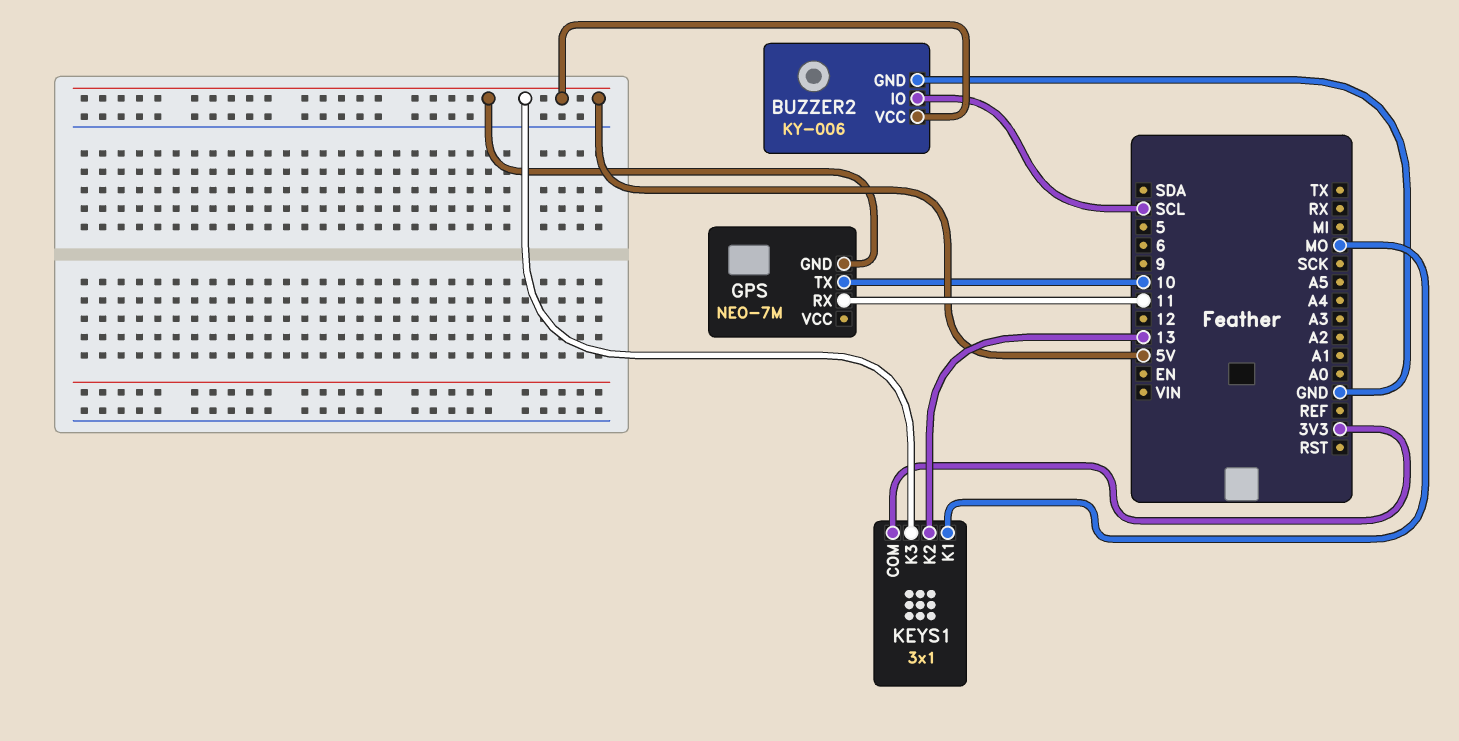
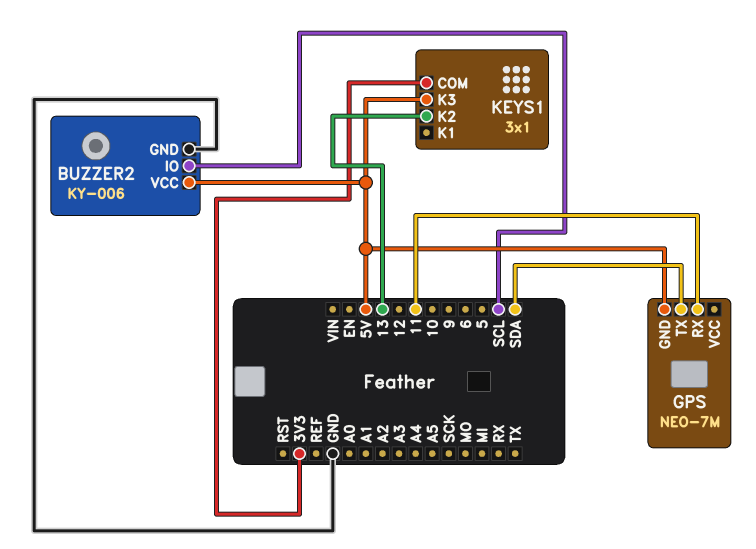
GPS pin TX: 10 -> SDA
KEYS1 pin K1: MO -> none

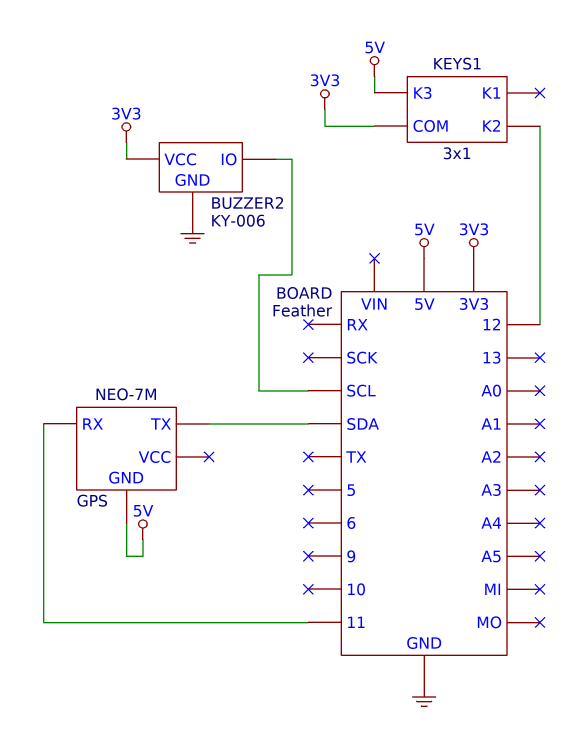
BUZZER2 pin VCC: 5V -> 3V3
KEYS1 pin K2: 13 -> 12

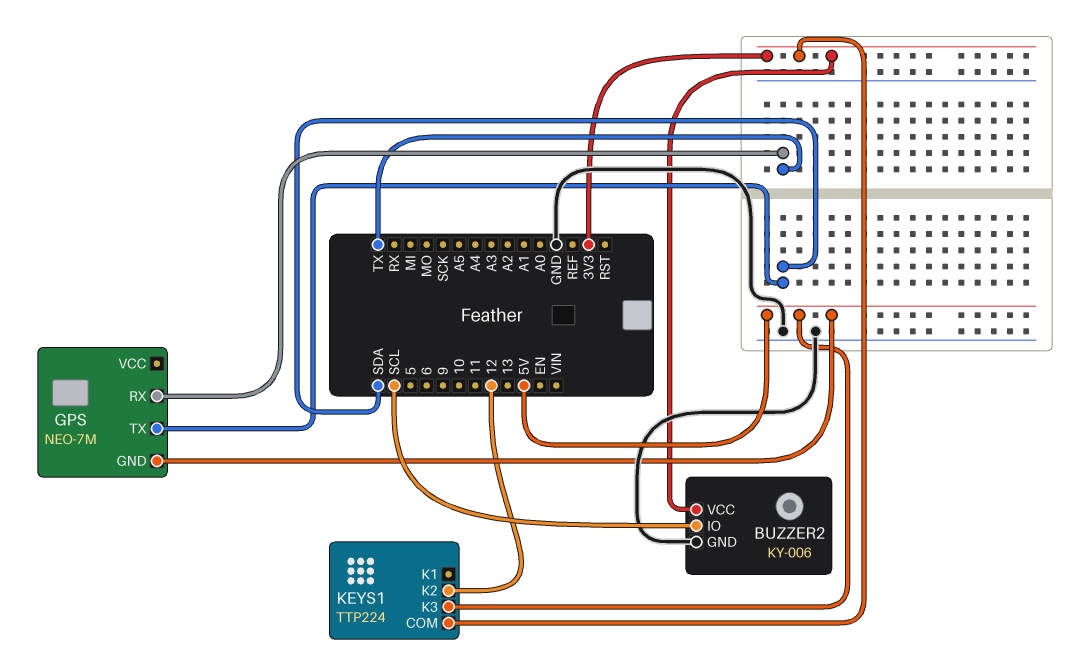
GPS pin RX: 11 -> TX
KEYS1: 3x1 -> TTP224

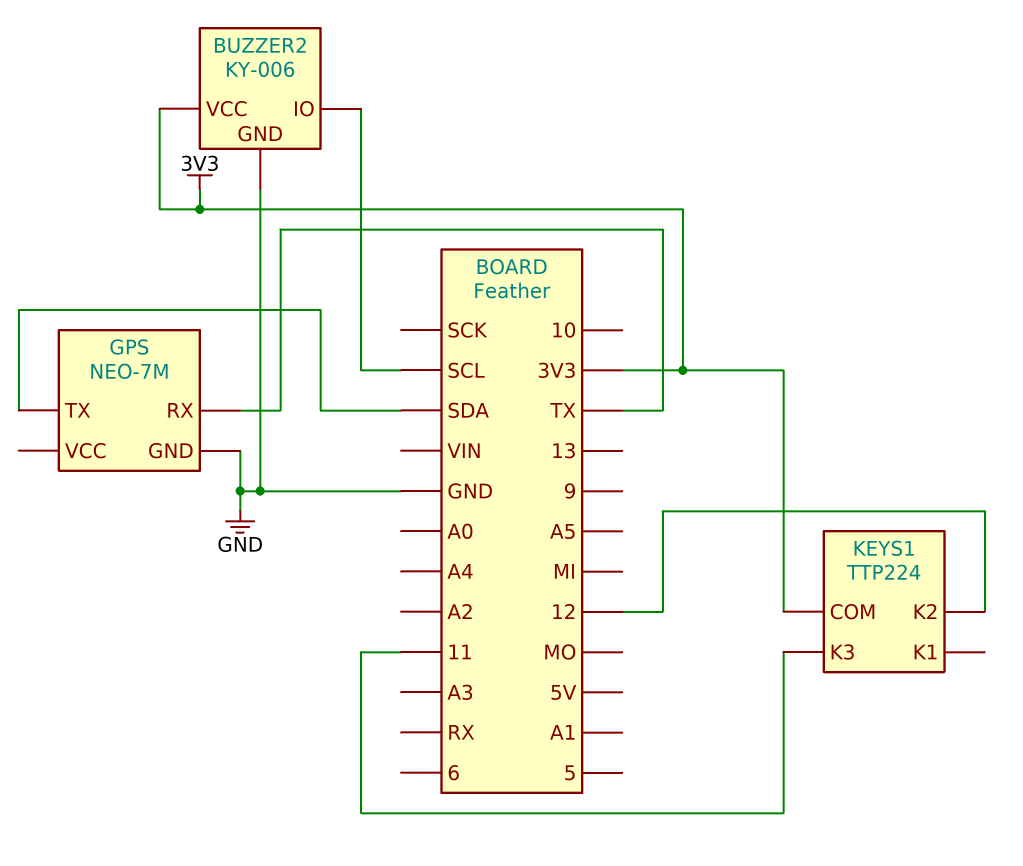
GPS pin GND: 5V -> GND
KEYS1 pin K3: 5V -> 11

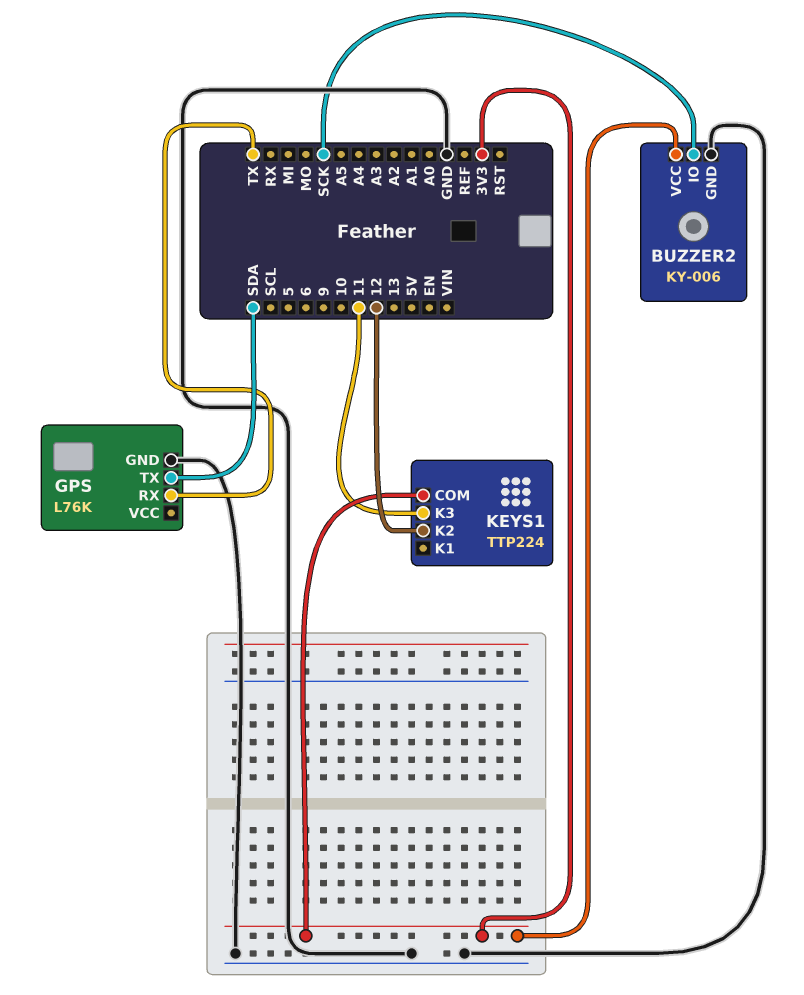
BUZZER2 pin IO: SCL -> SCK
GPS: NEO-7M -> L76K

